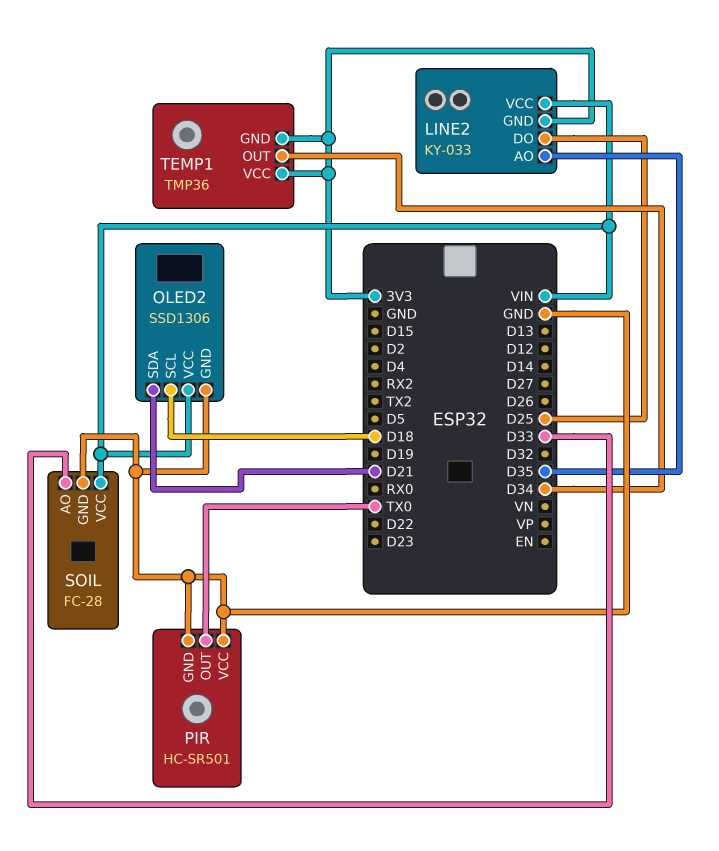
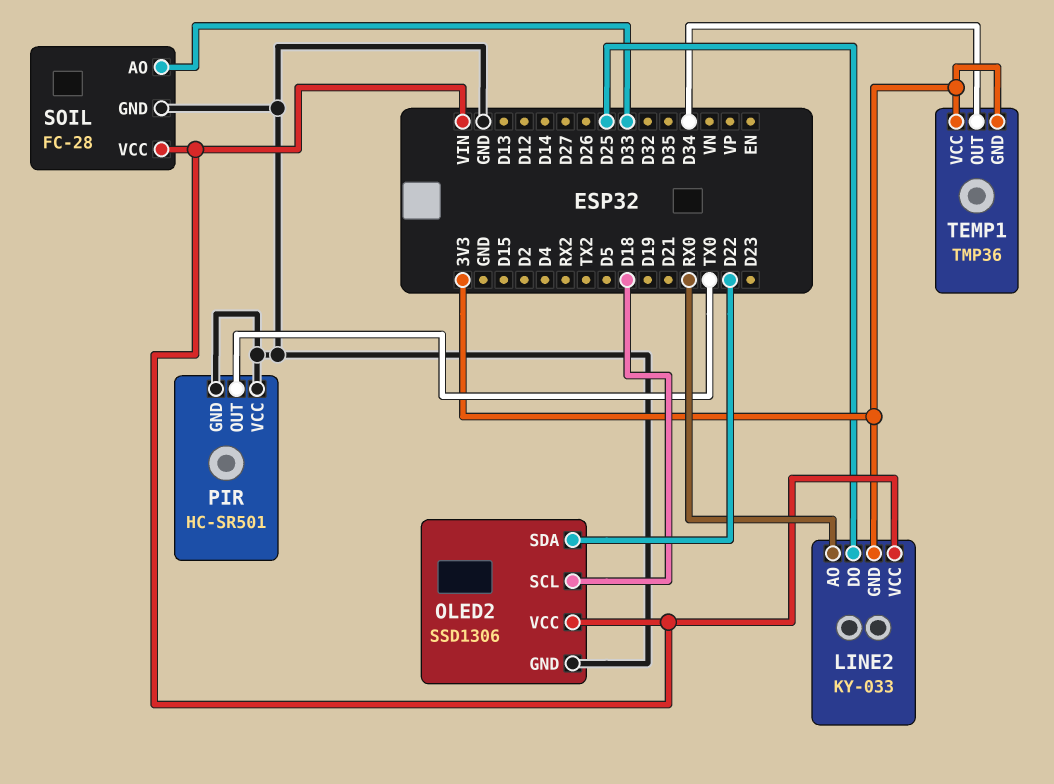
LINE2 pin AO: D35 -> RX0
OLED2 pin SDA: D21 -> D22

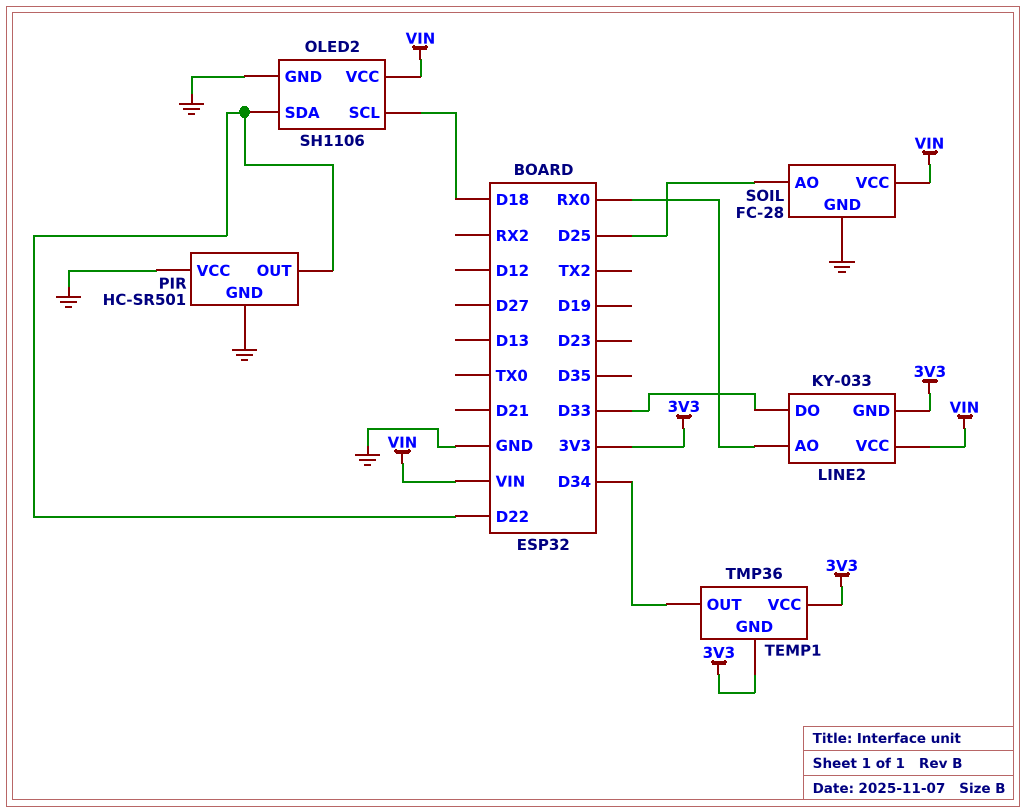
LINE2 pin DO: D25 -> D33
OLED2: SSD1306 -> SH1106
PIR pin OUT: TX0 -> D22
SOIL pin AO: D33 -> D25

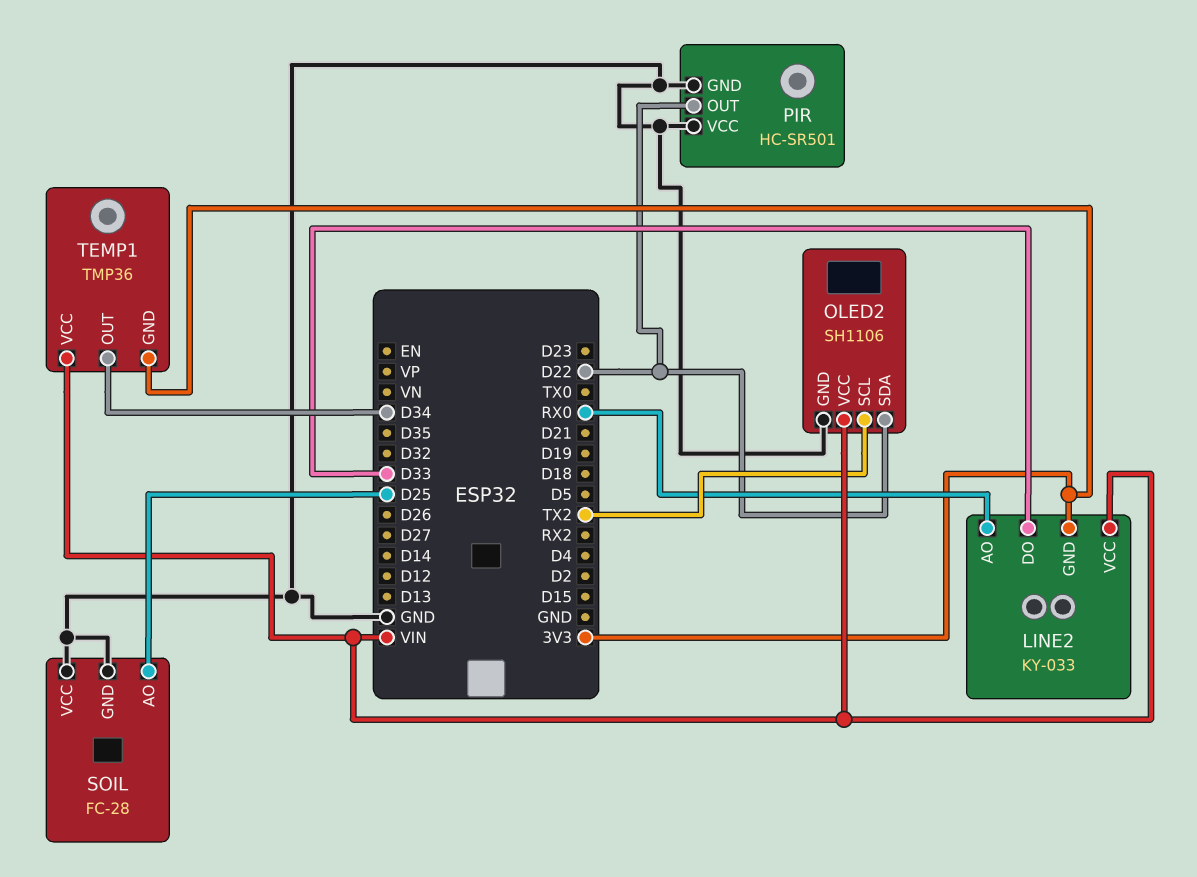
OLED2 pin SCL: D18 -> TX2
SOIL pin VCC: VIN -> GND
TEMP1 pin VCC: 3V3 -> VIN

